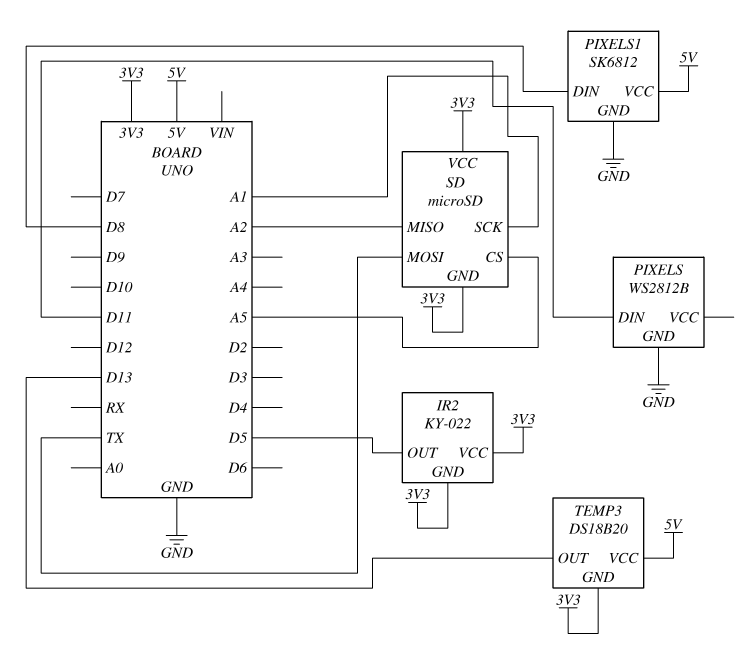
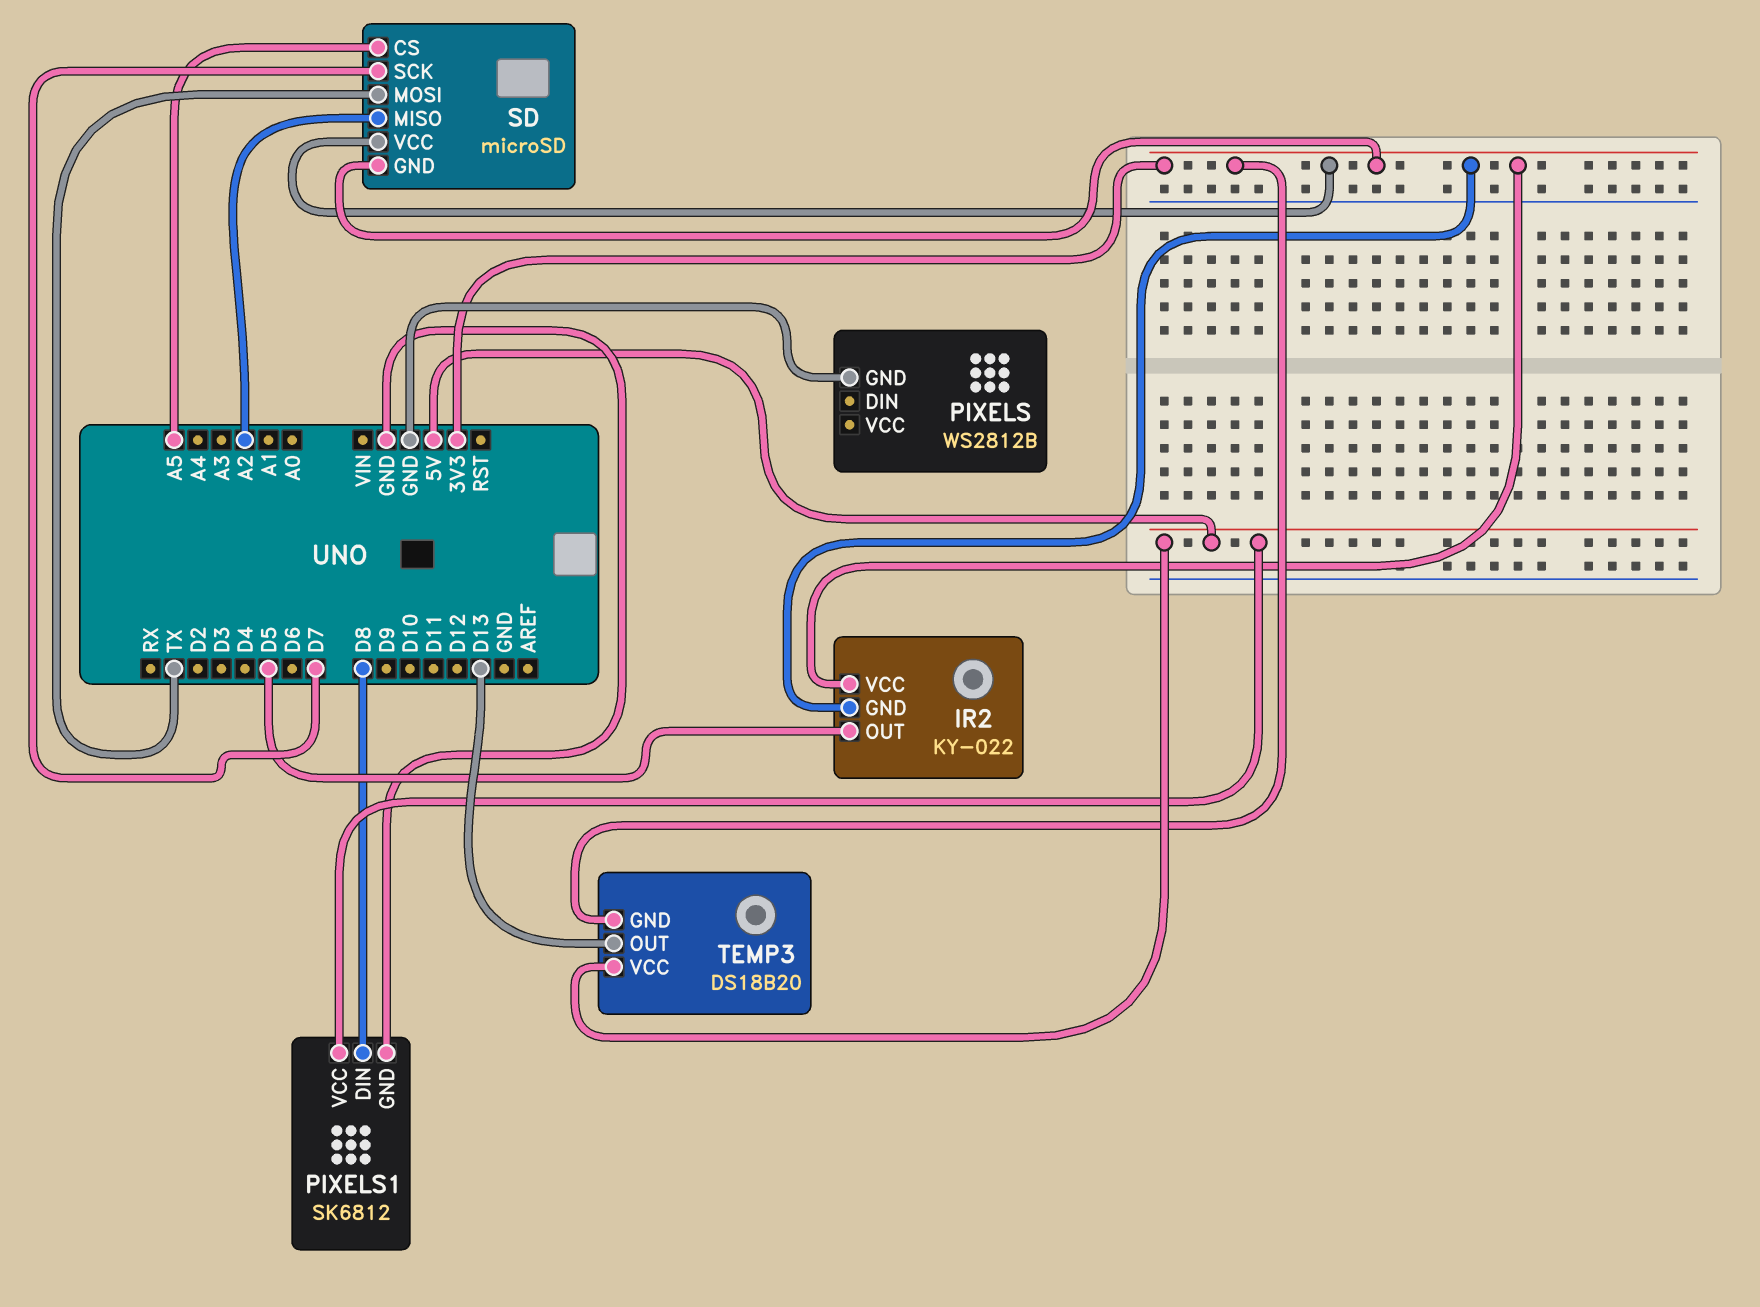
PIXELS pin DIN: D11 -> none
SD pin SCK: A1 -> D7

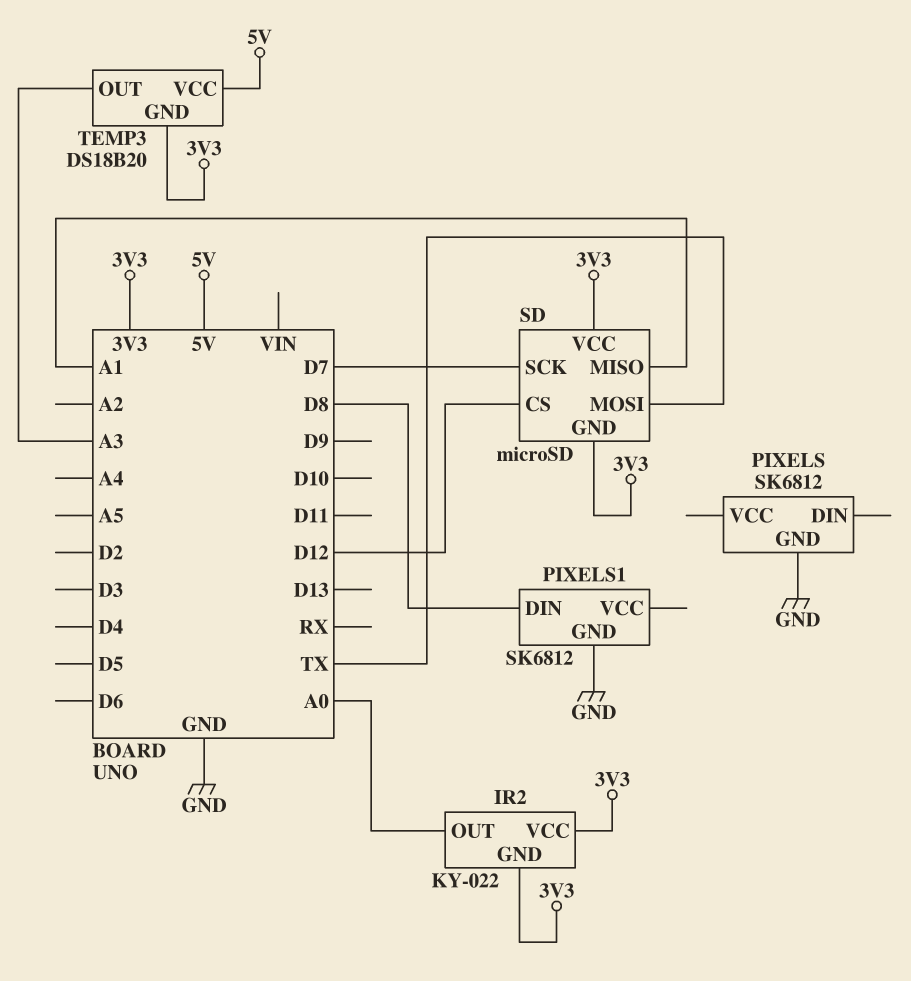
IR2 pin OUT: D5 -> A0
PIXELS: WS2812B -> SK6812
PIXELS1 pin VCC: 5V -> none
SD pin CS: A5 -> D12
SD pin MISO: A2 -> A1
TEMP3 pin OUT: D13 -> A3

